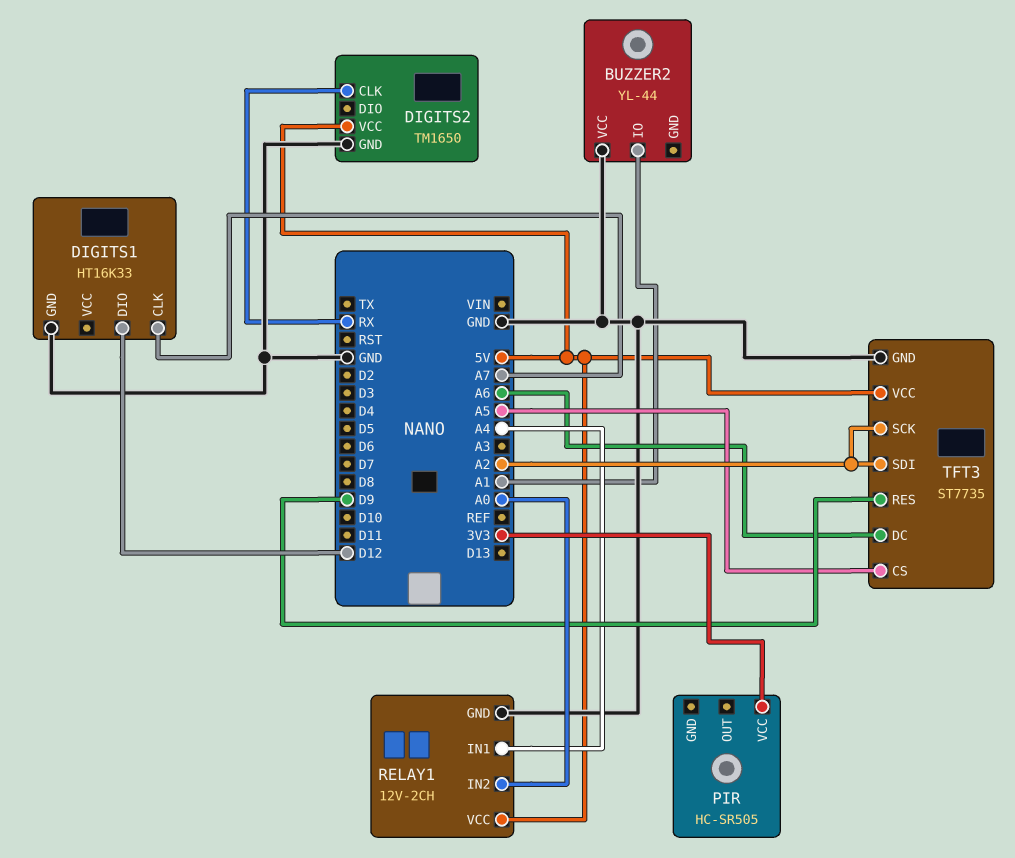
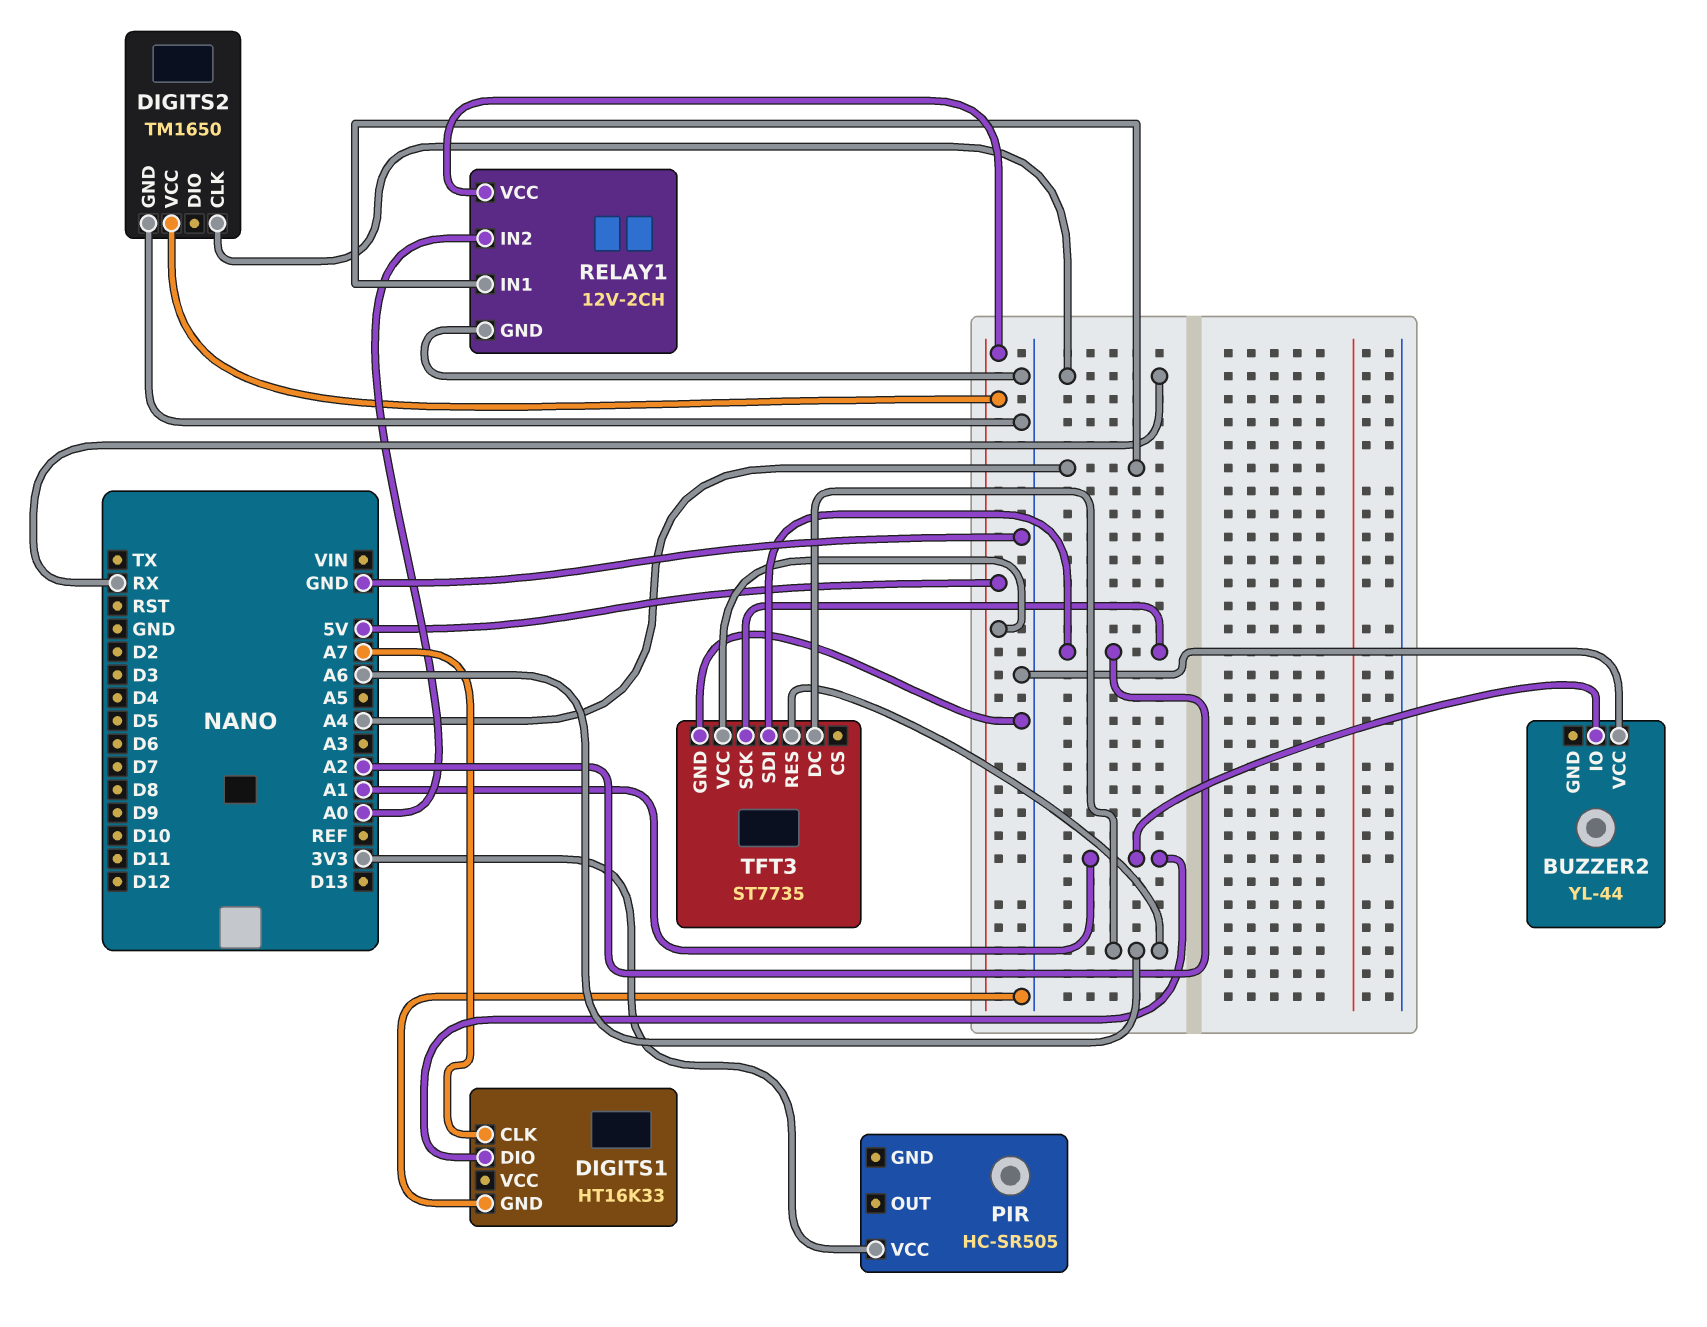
DIGITS1 pin DIO: D12 -> A1
TFT3 pin CS: A5 -> none
TFT3 pin RES: D9 -> A6

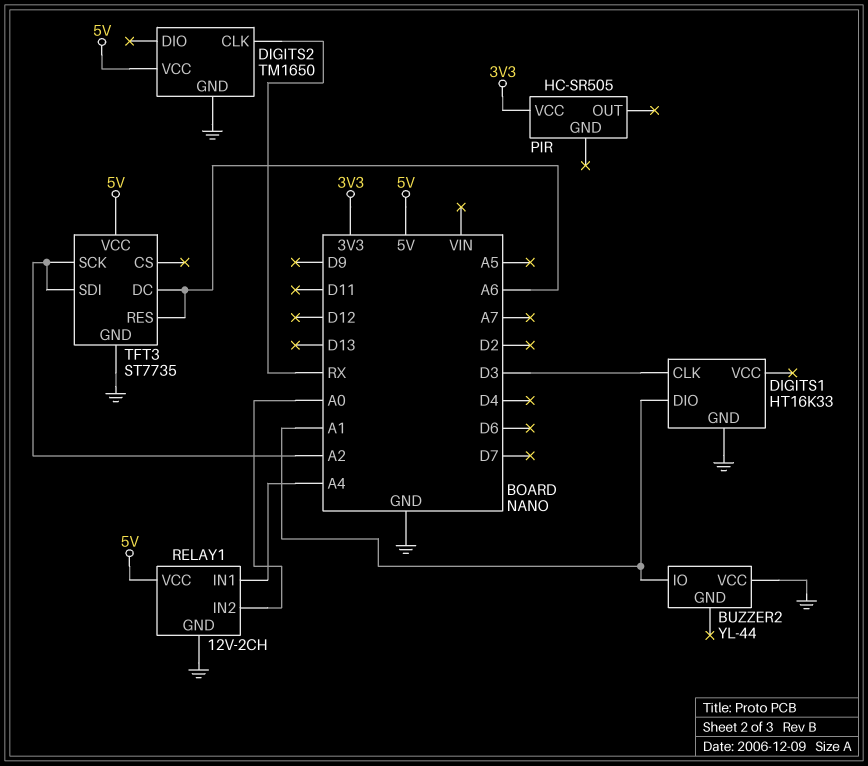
DIGITS1 pin CLK: A7 -> D3

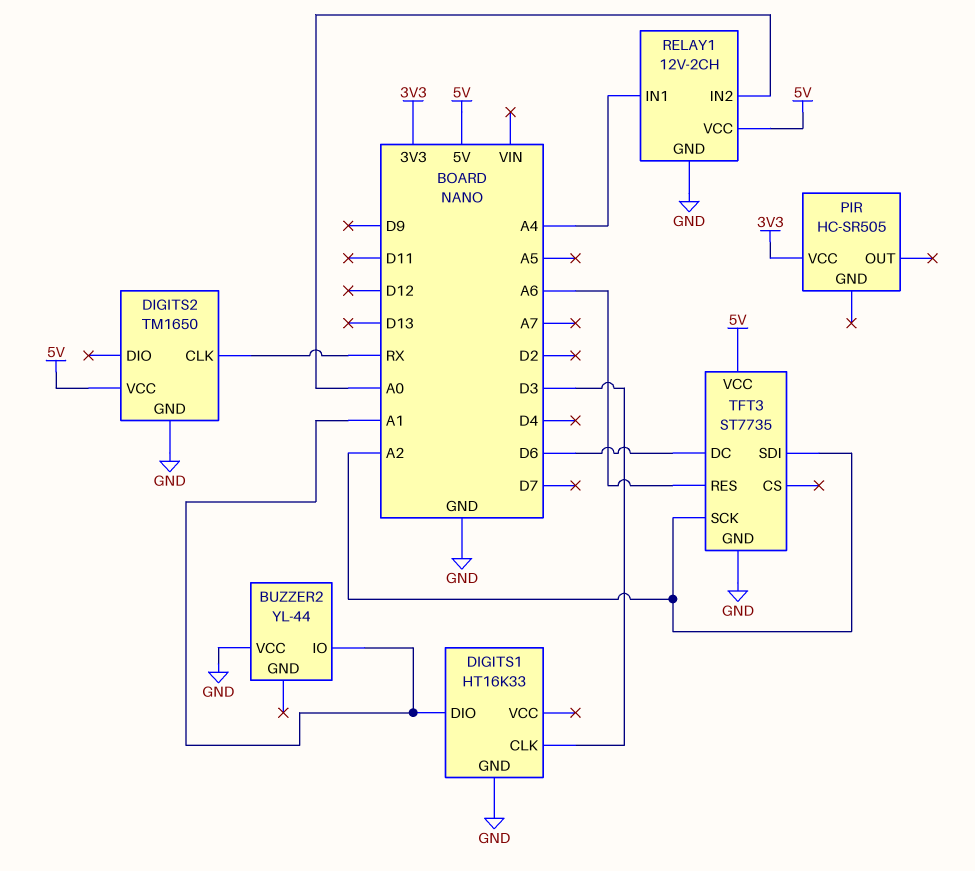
TFT3 pin DC: A6 -> D6

